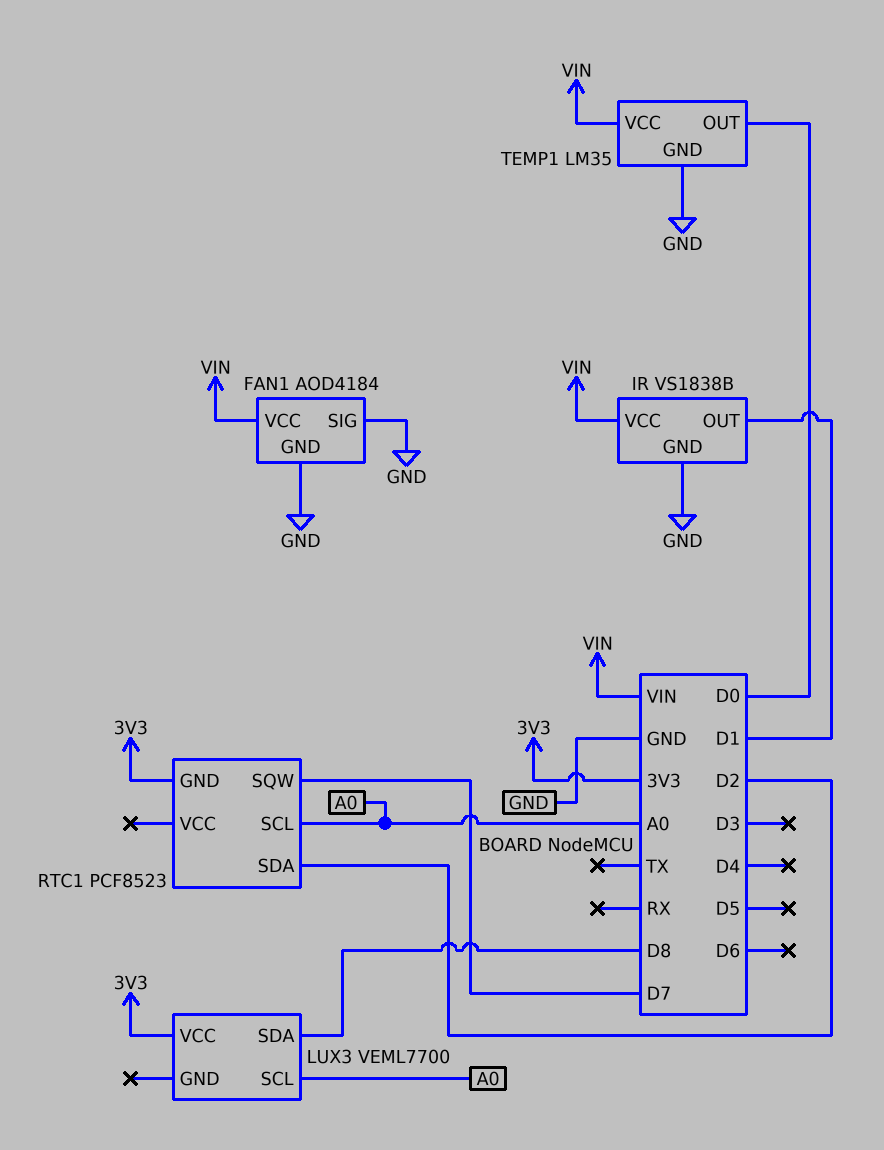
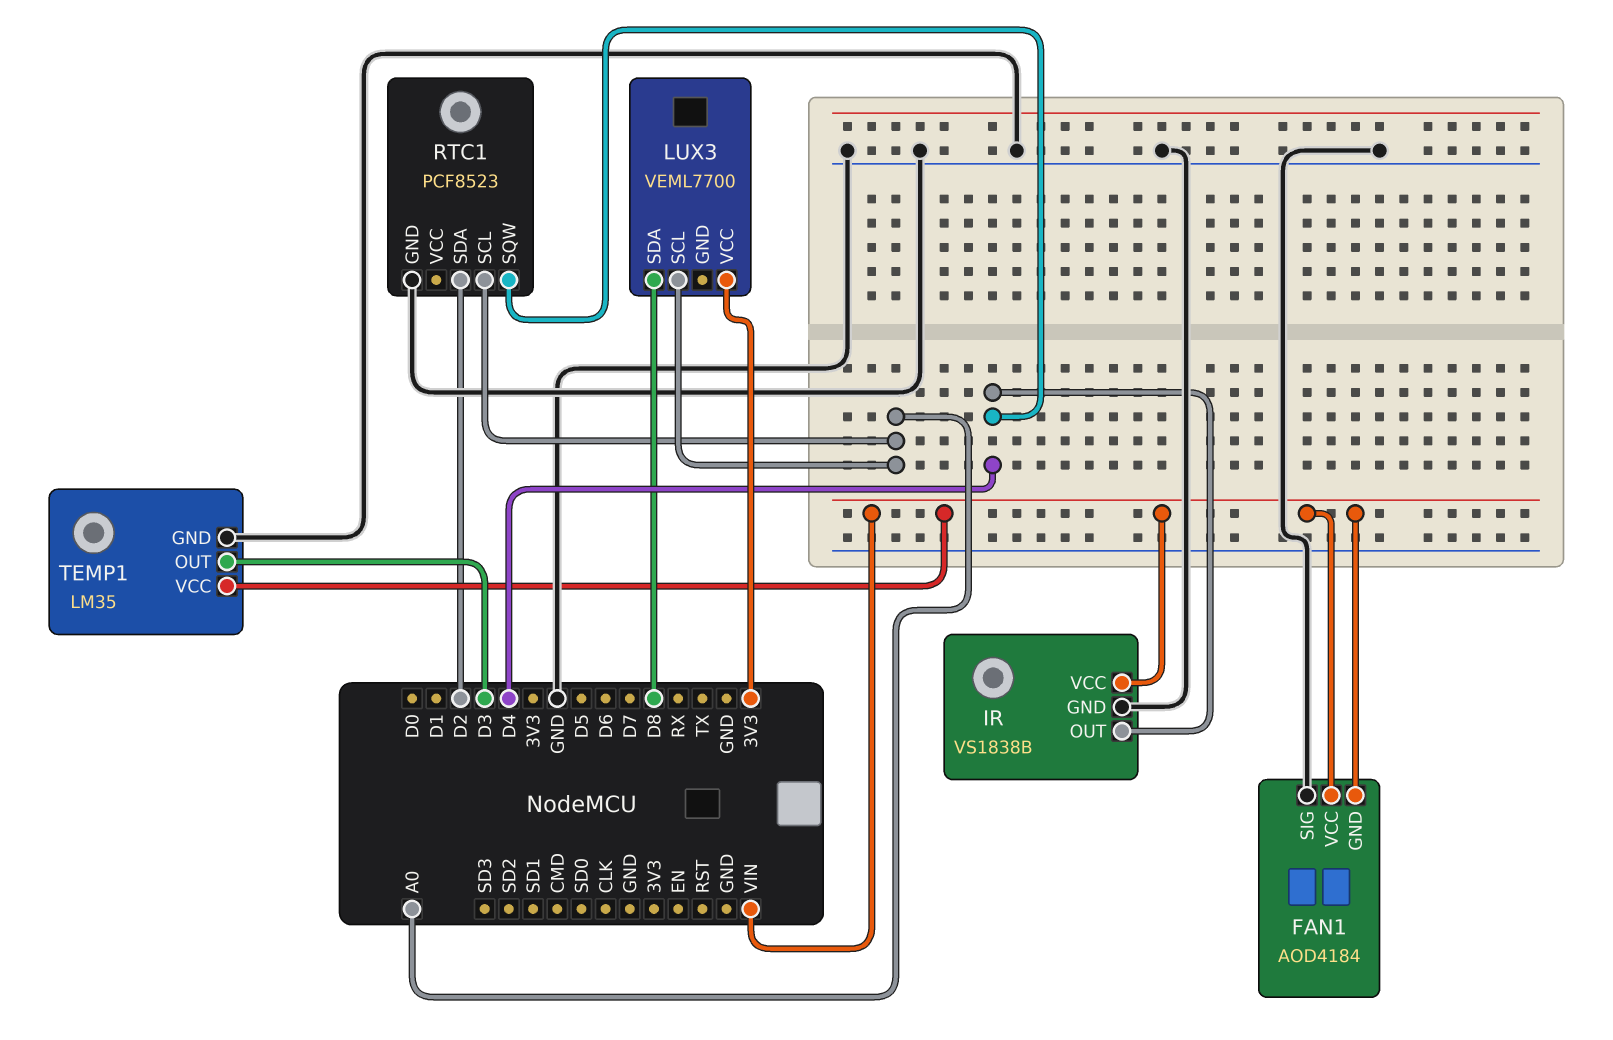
FAN1 pin GND: GND -> VIN
IR pin OUT: D1 -> D4
RTC1 pin GND: 3V3 -> GND
RTC1 pin SQW: D7 -> D4
TEMP1 pin OUT: D0 -> D3

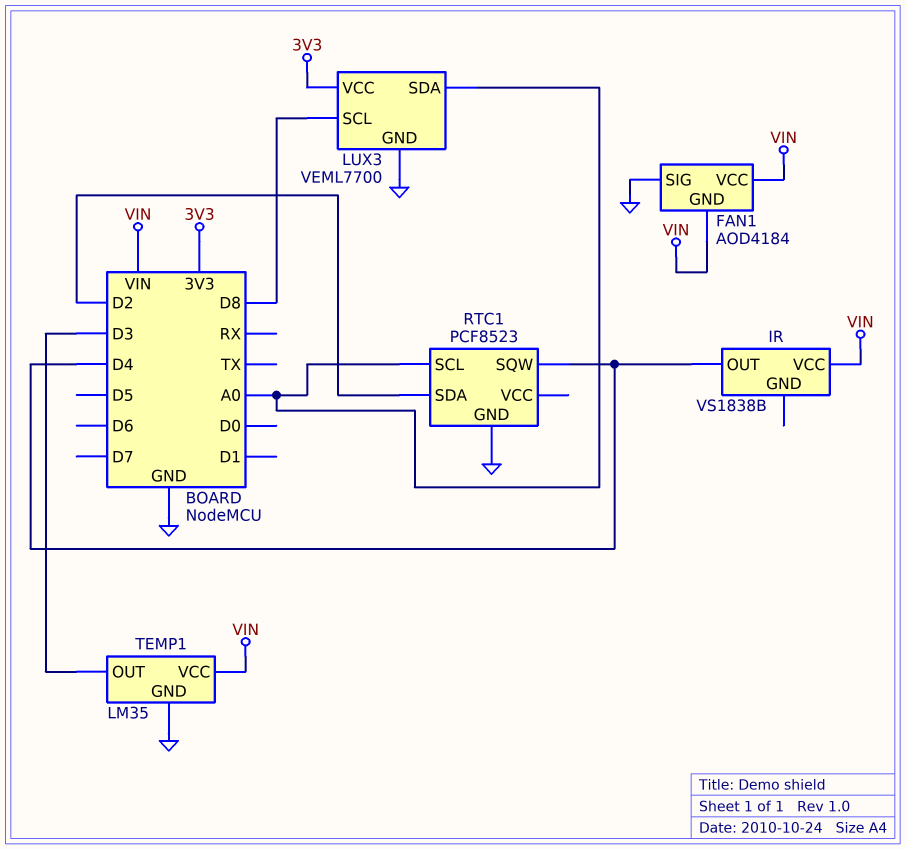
IR pin GND: GND -> none
LUX3 pin GND: none -> GND
LUX3 pin SCL: A0 -> D8
LUX3 pin SDA: D8 -> A0

